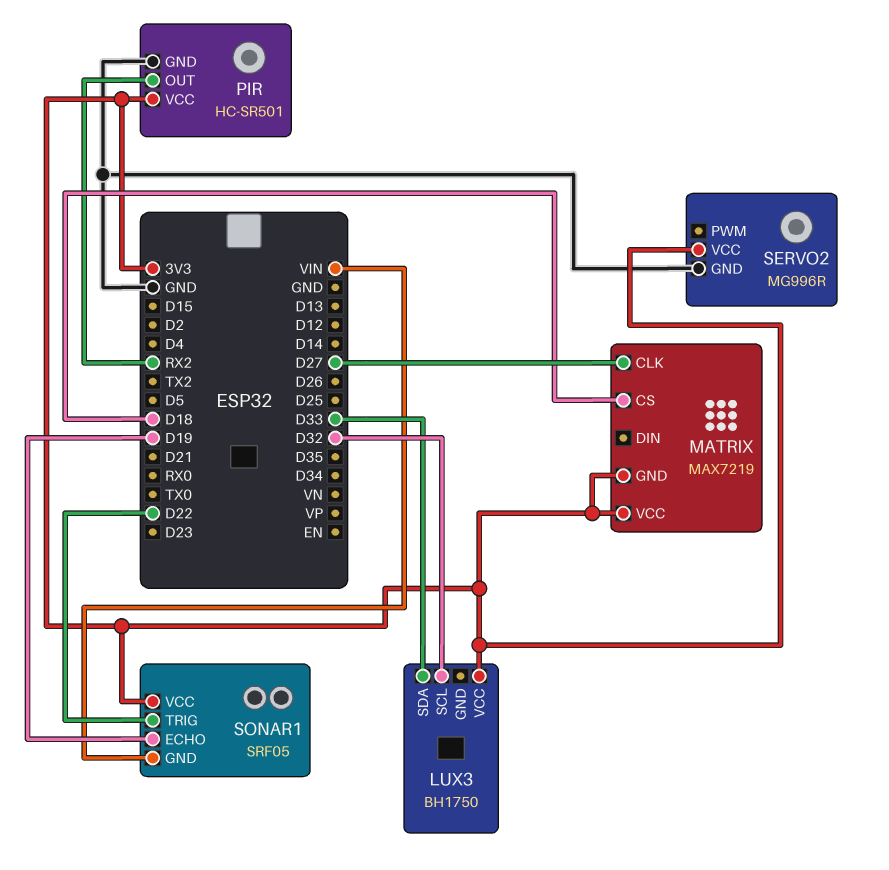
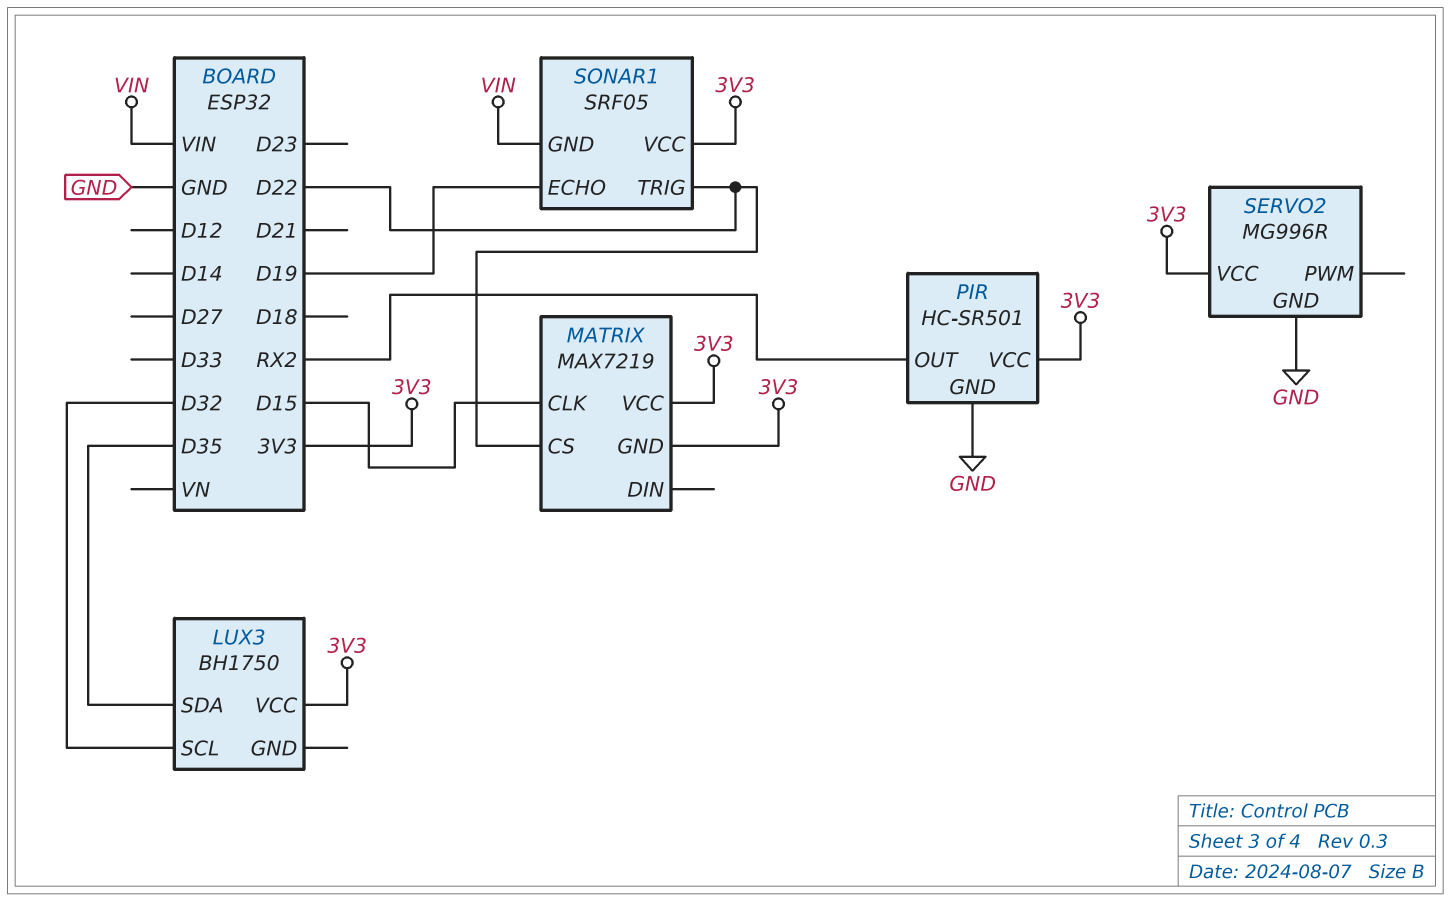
LUX3 pin SDA: D33 -> D35
MATRIX pin CLK: D27 -> D15
MATRIX pin CS: D18 -> D22

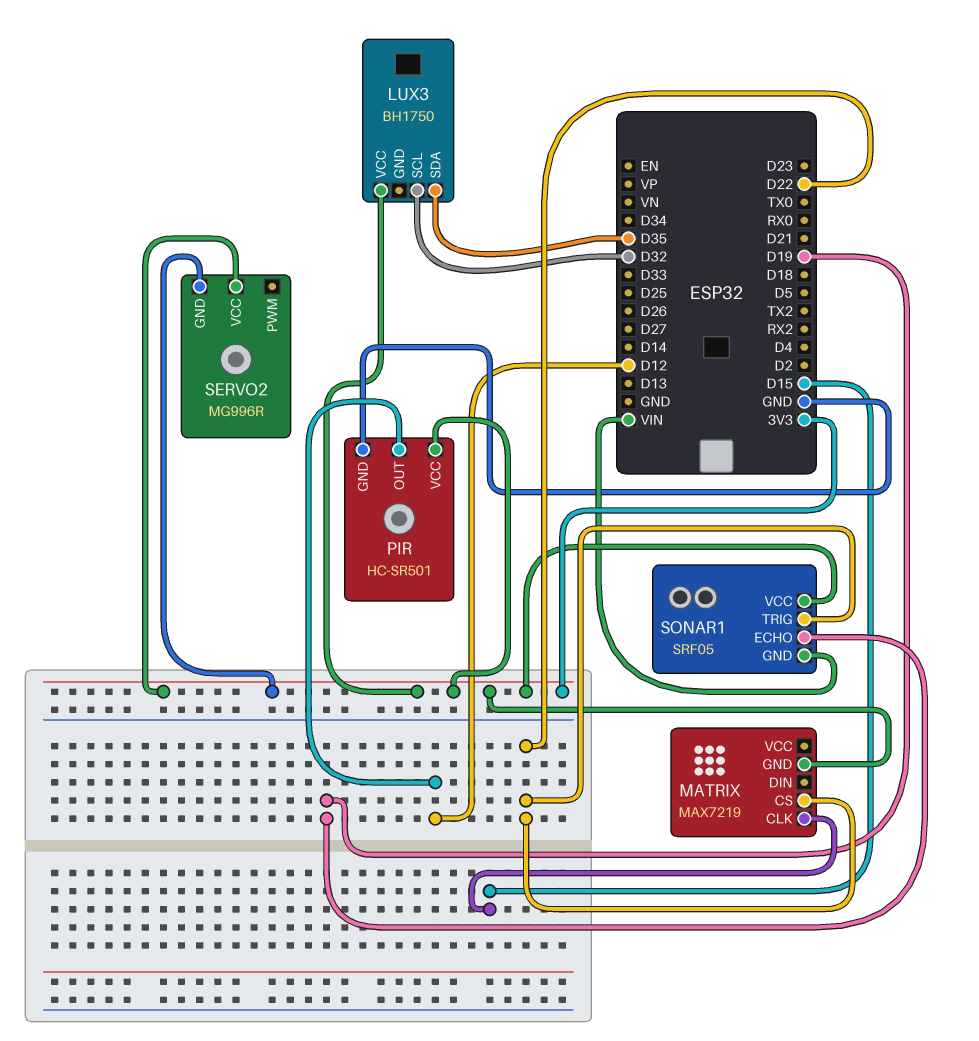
MATRIX pin VCC: 3V3 -> none
PIR pin OUT: RX2 -> D12
SERVO2 pin GND: GND -> 3V3

